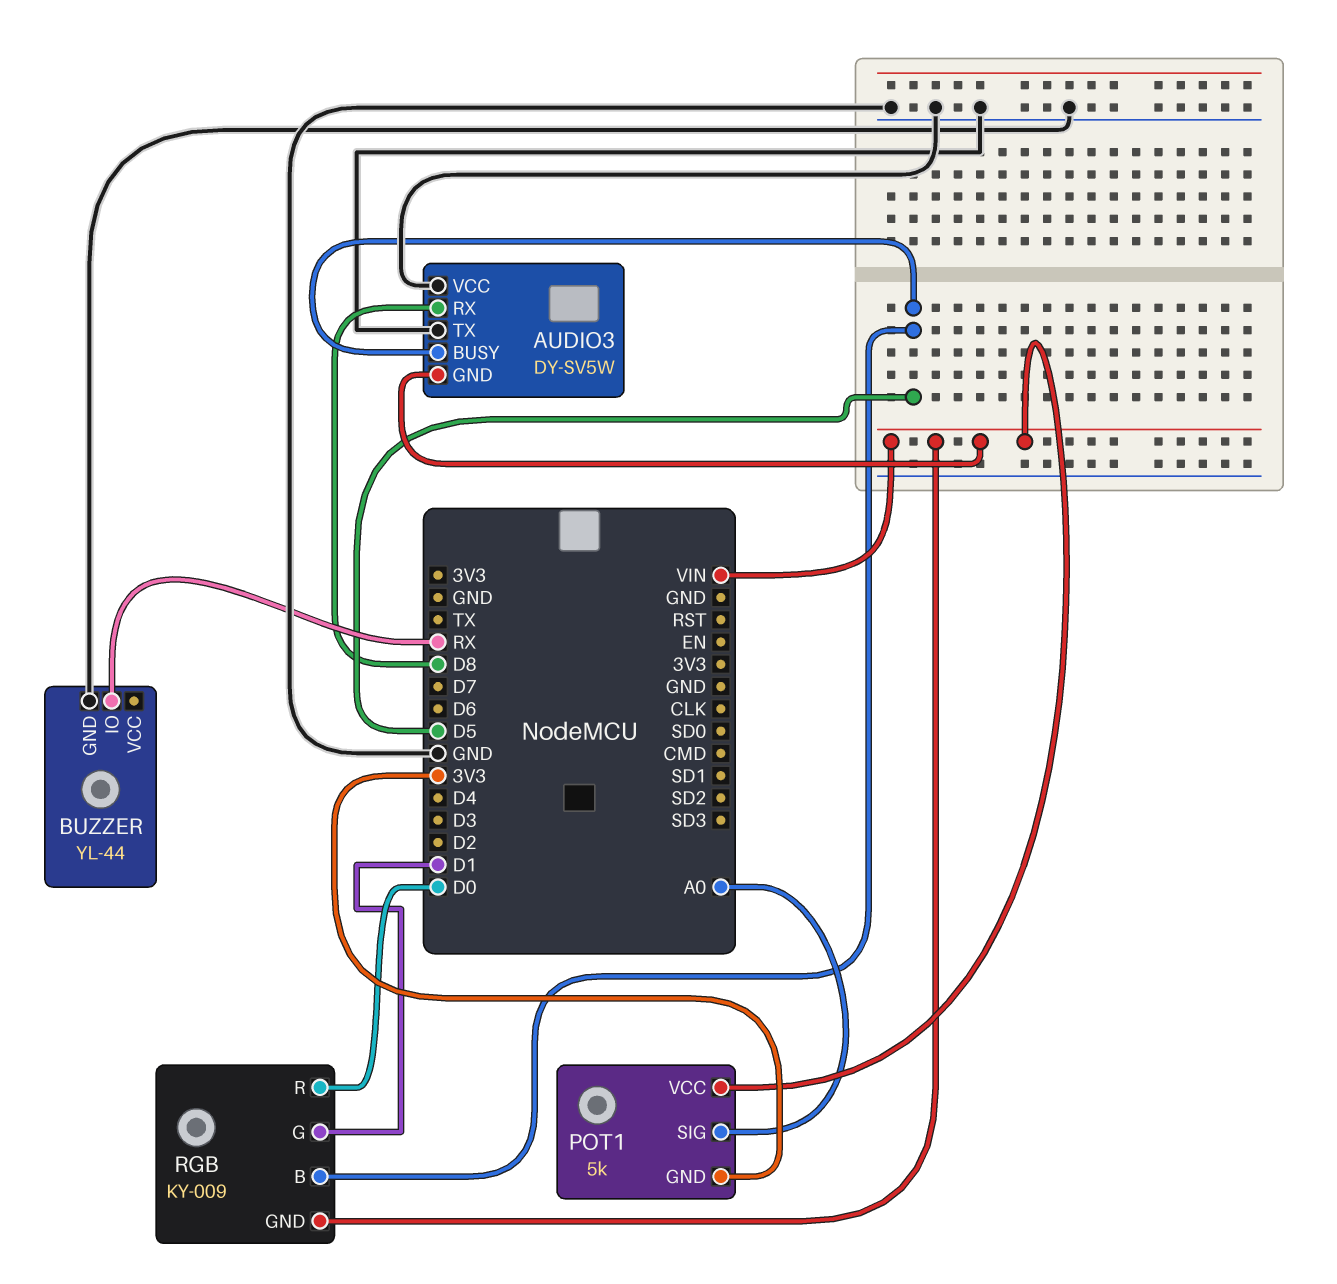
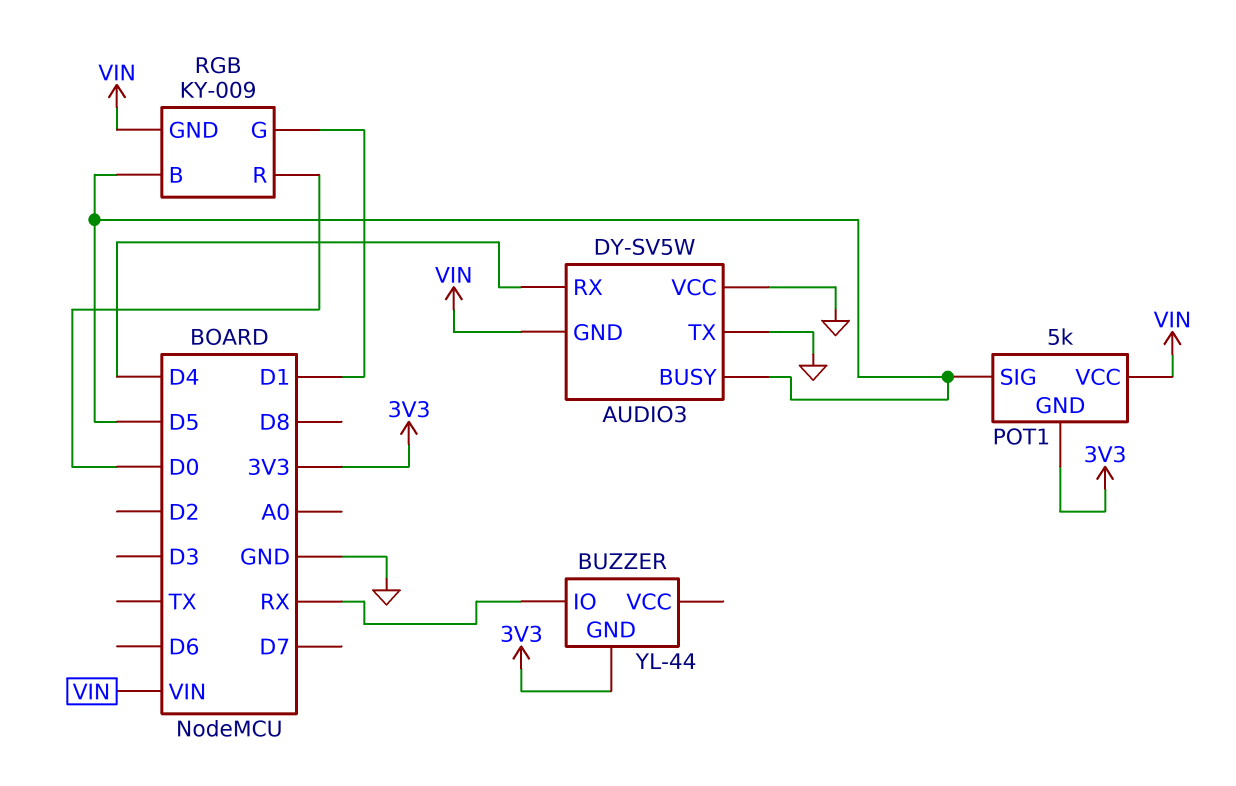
AUDIO3 pin RX: D8 -> D4
BUZZER pin GND: GND -> 3V3
POT1 pin SIG: A0 -> D5

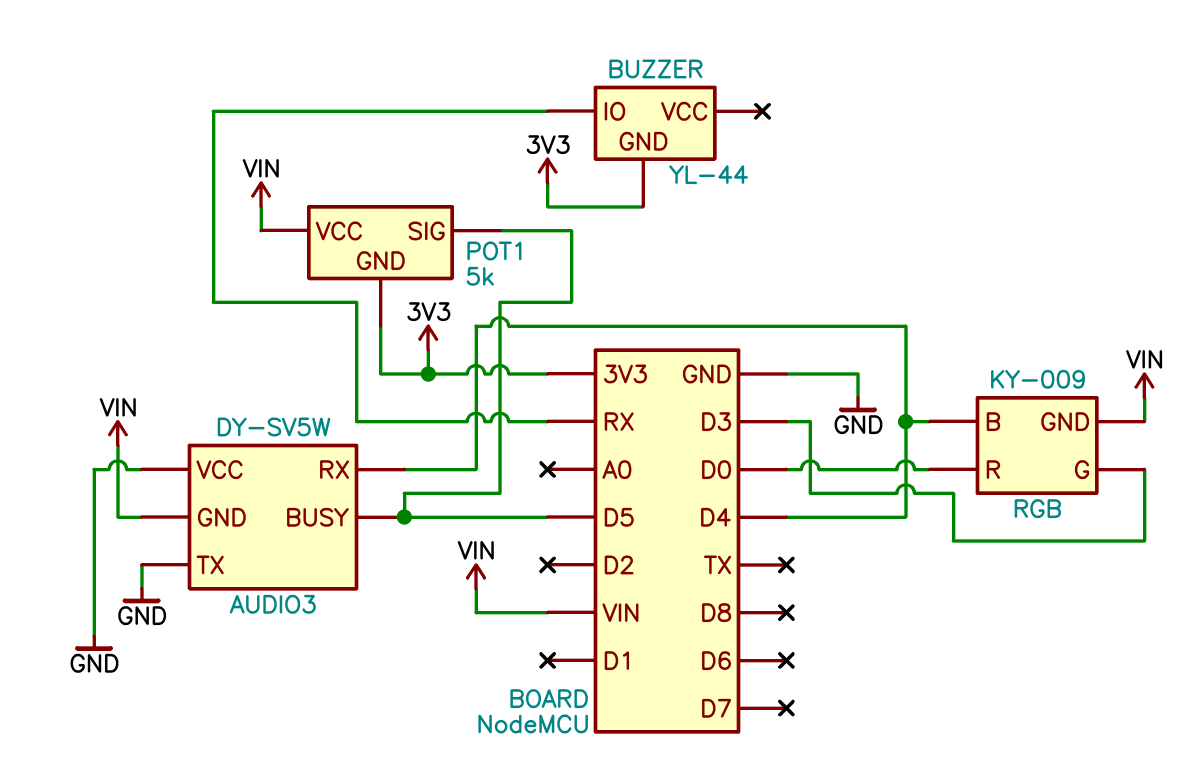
RGB pin B: D5 -> D4
RGB pin G: D1 -> D3

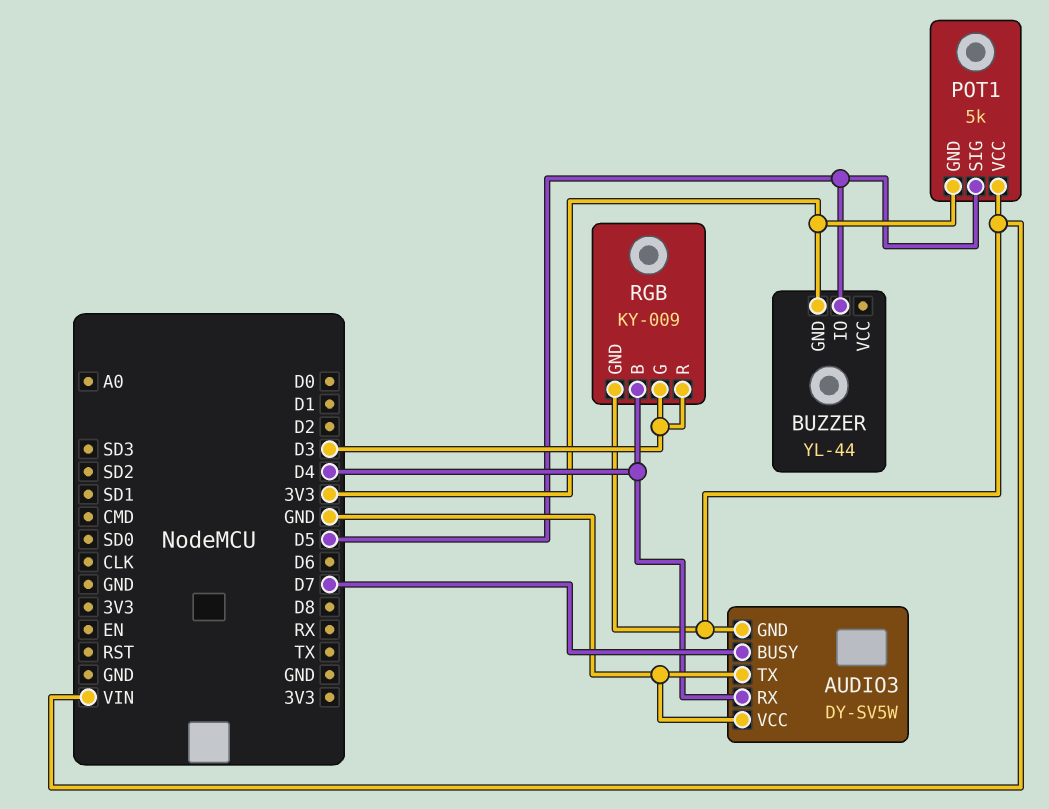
AUDIO3 pin BUSY: D5 -> D7
BUZZER pin IO: RX -> D5
RGB pin R: D0 -> D3

